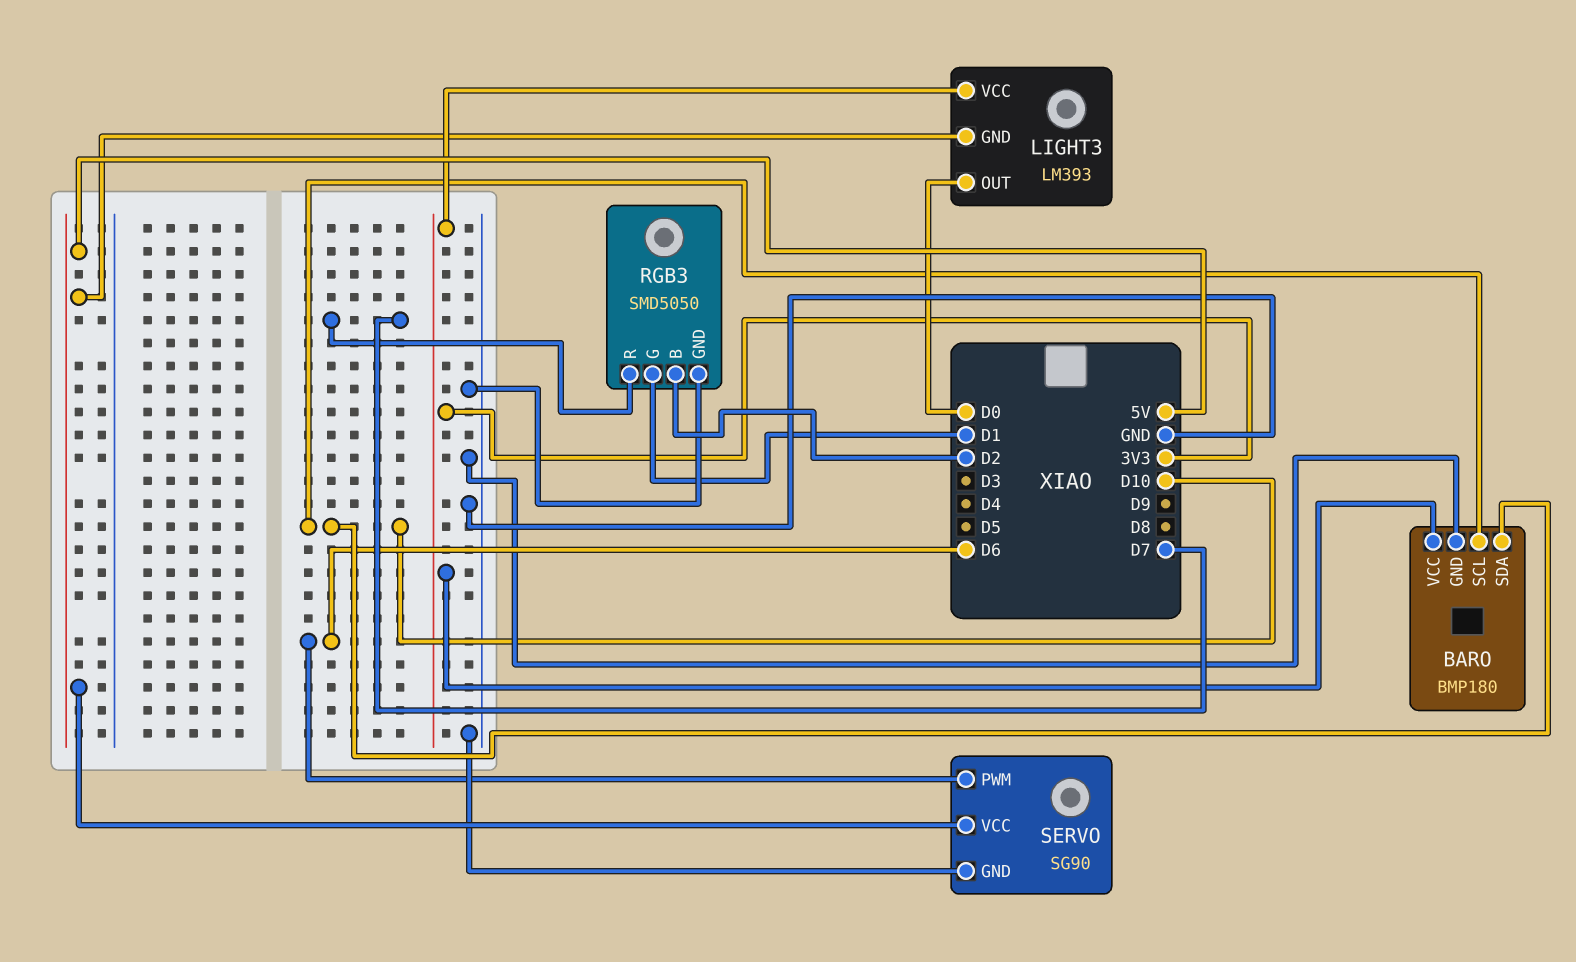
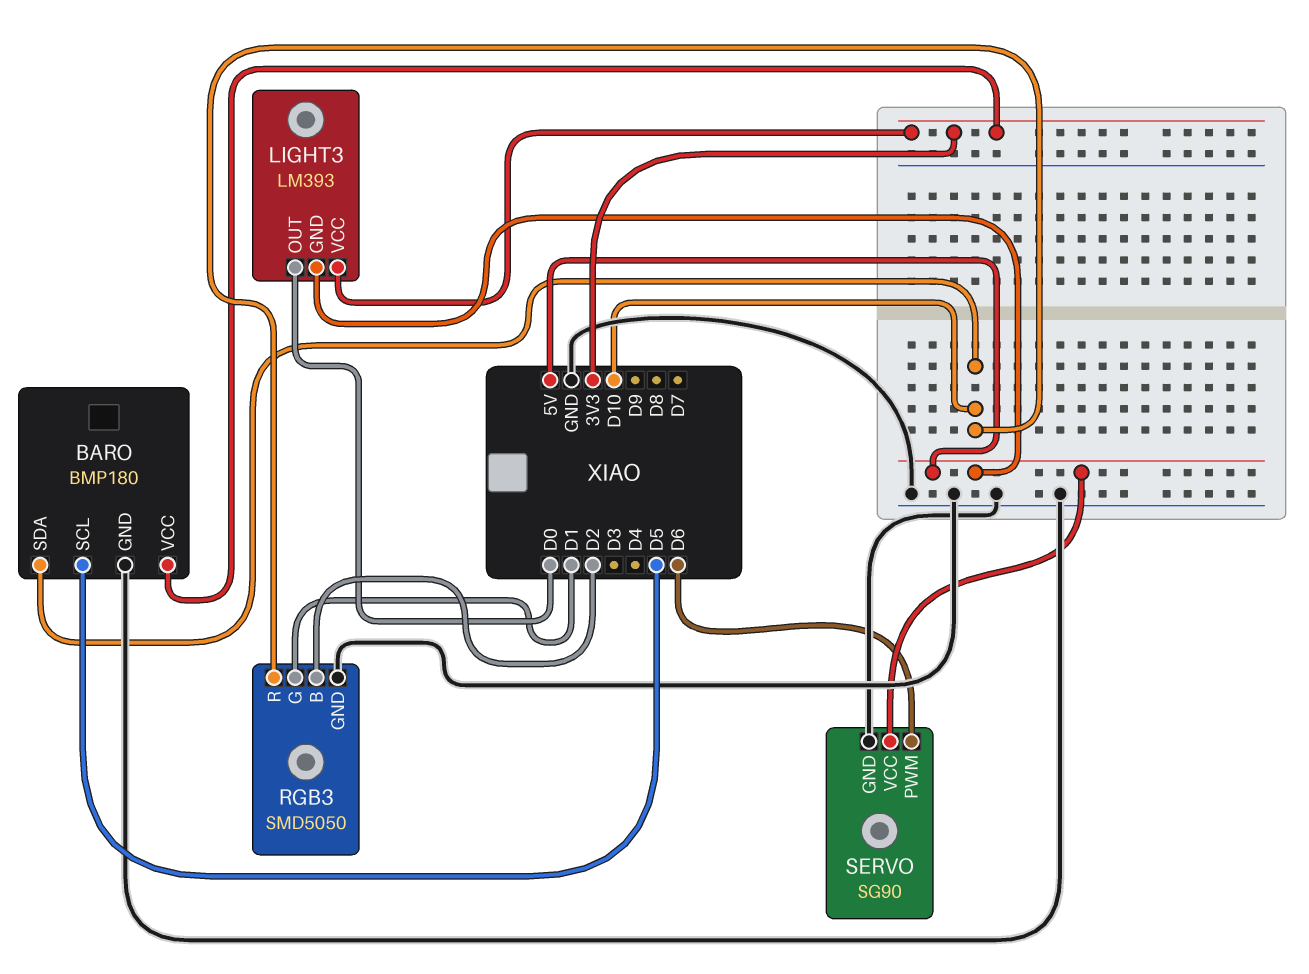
BARO pin SCL: D10 -> D5
RGB3 pin R: D7 -> D10

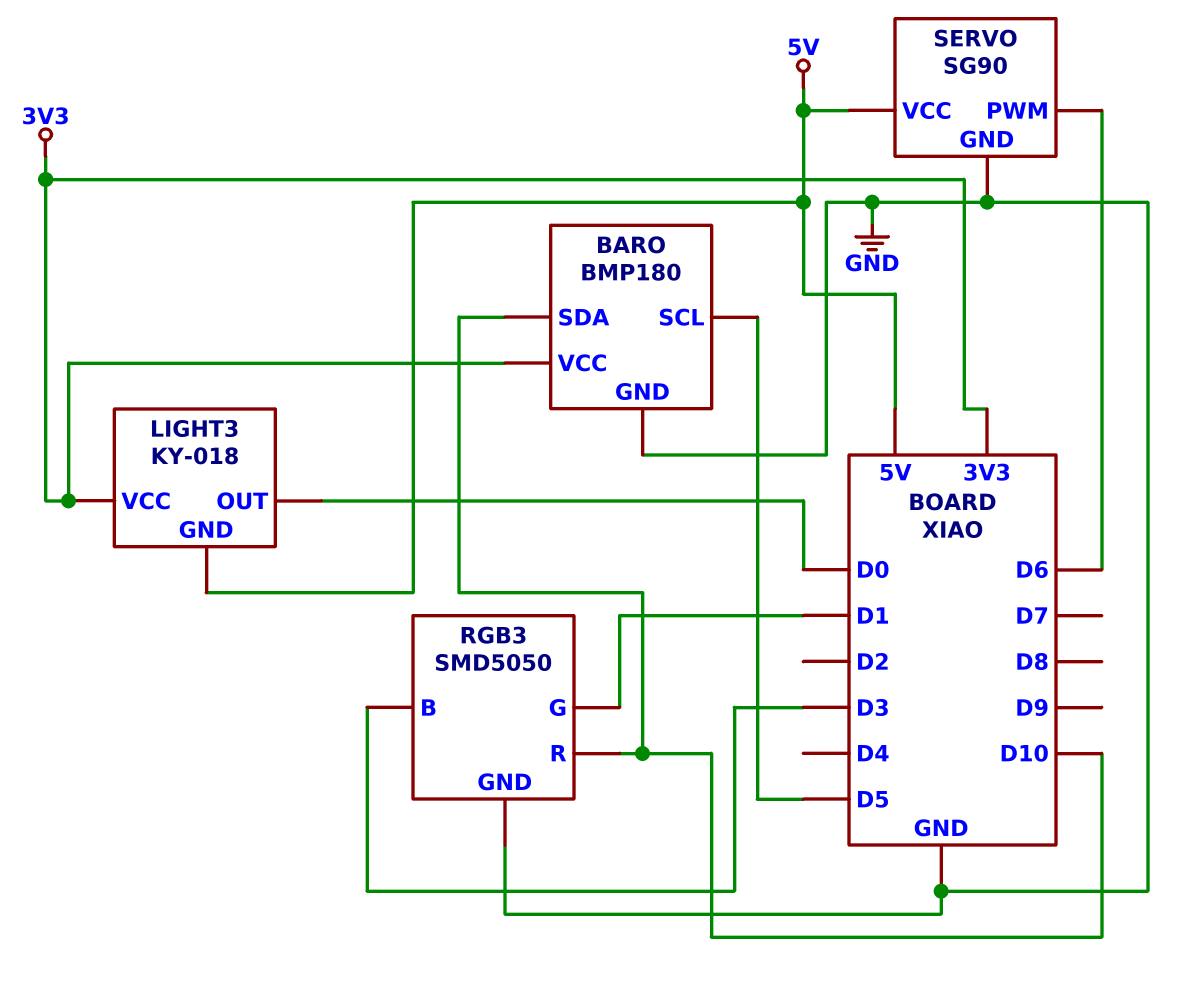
LIGHT3: LM393 -> KY-018
RGB3 pin B: D2 -> D3

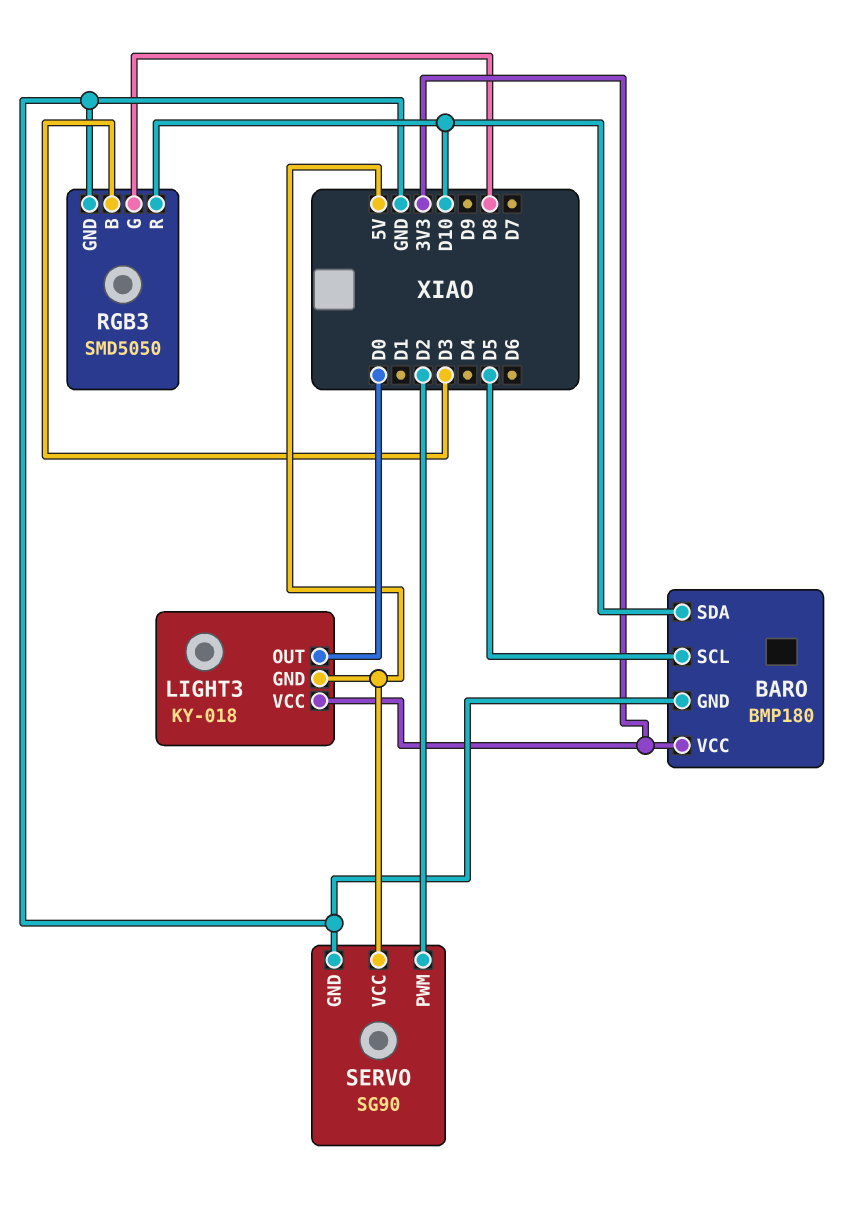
RGB3 pin G: D1 -> D8
SERVO pin PWM: D6 -> D2

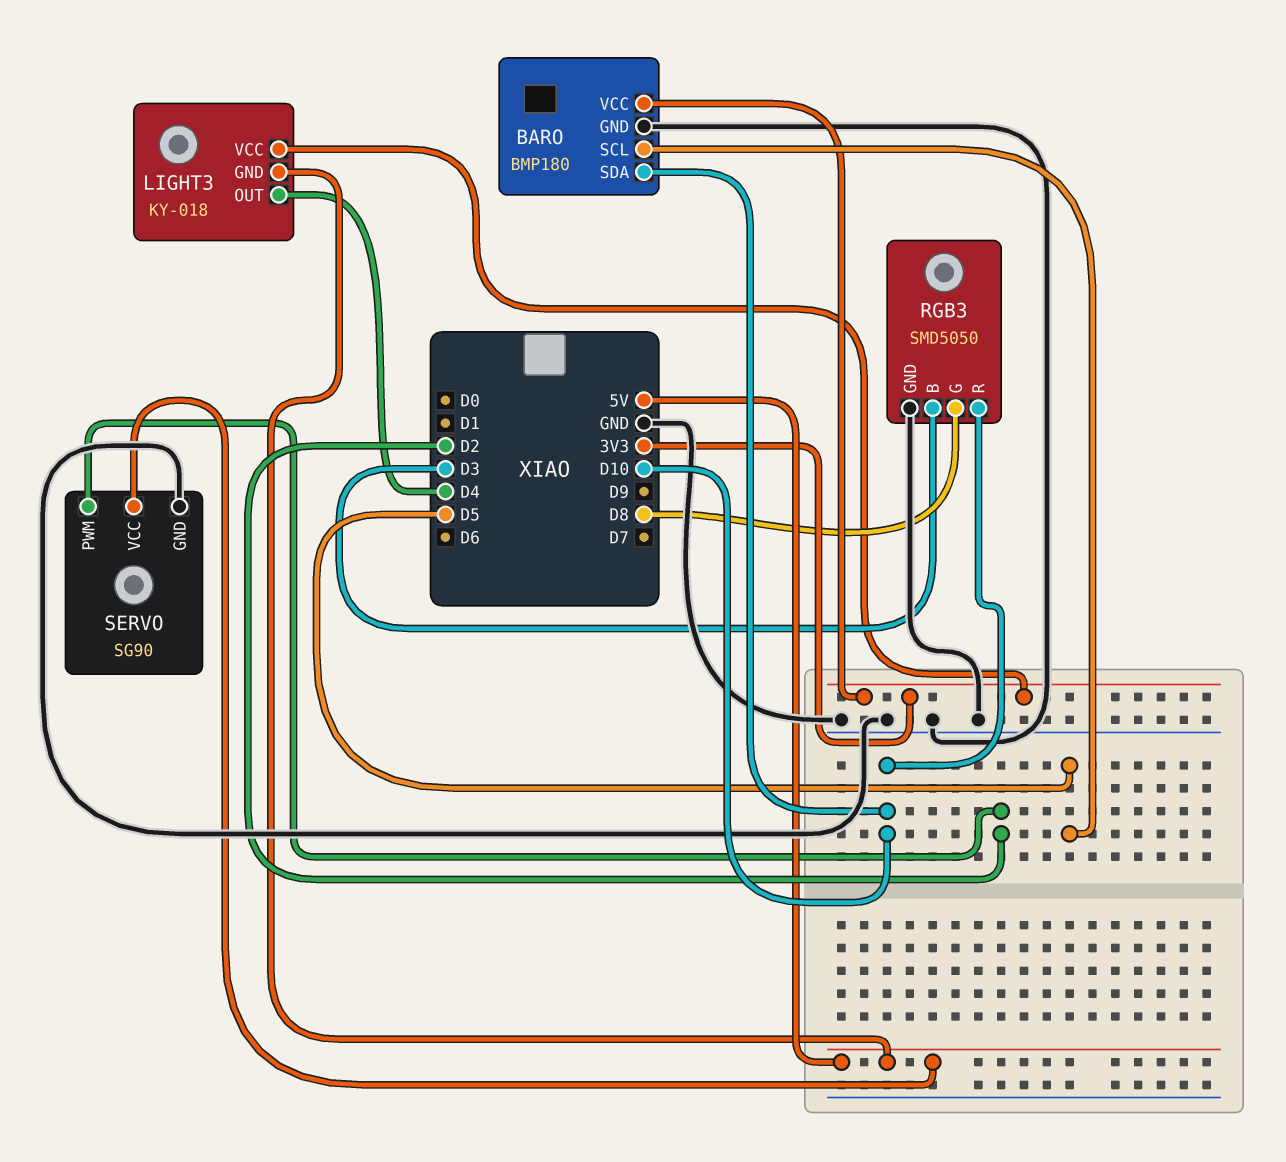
LIGHT3 pin OUT: D0 -> D4

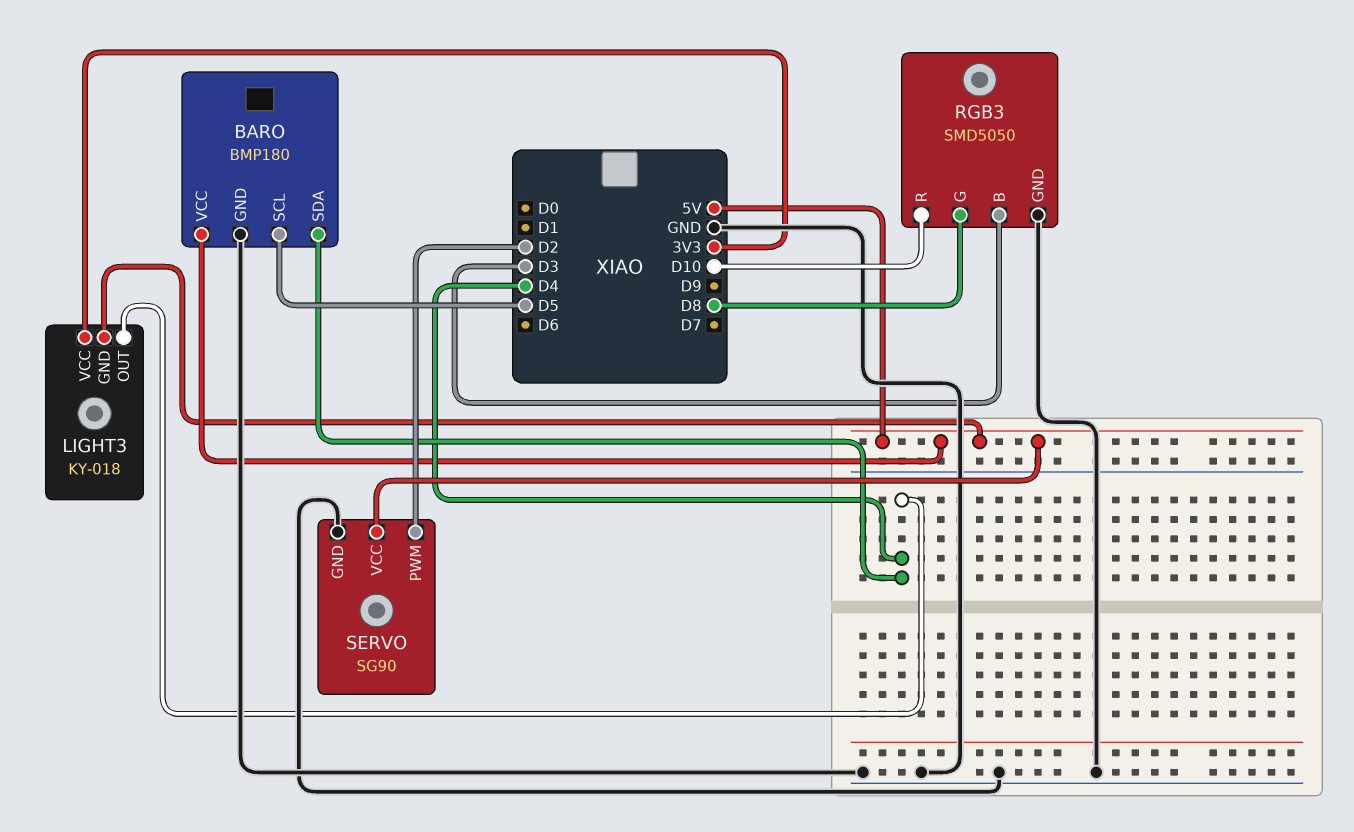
BARO pin SDA: D10 -> D4
BARO pin VCC: 3V3 -> 5V

